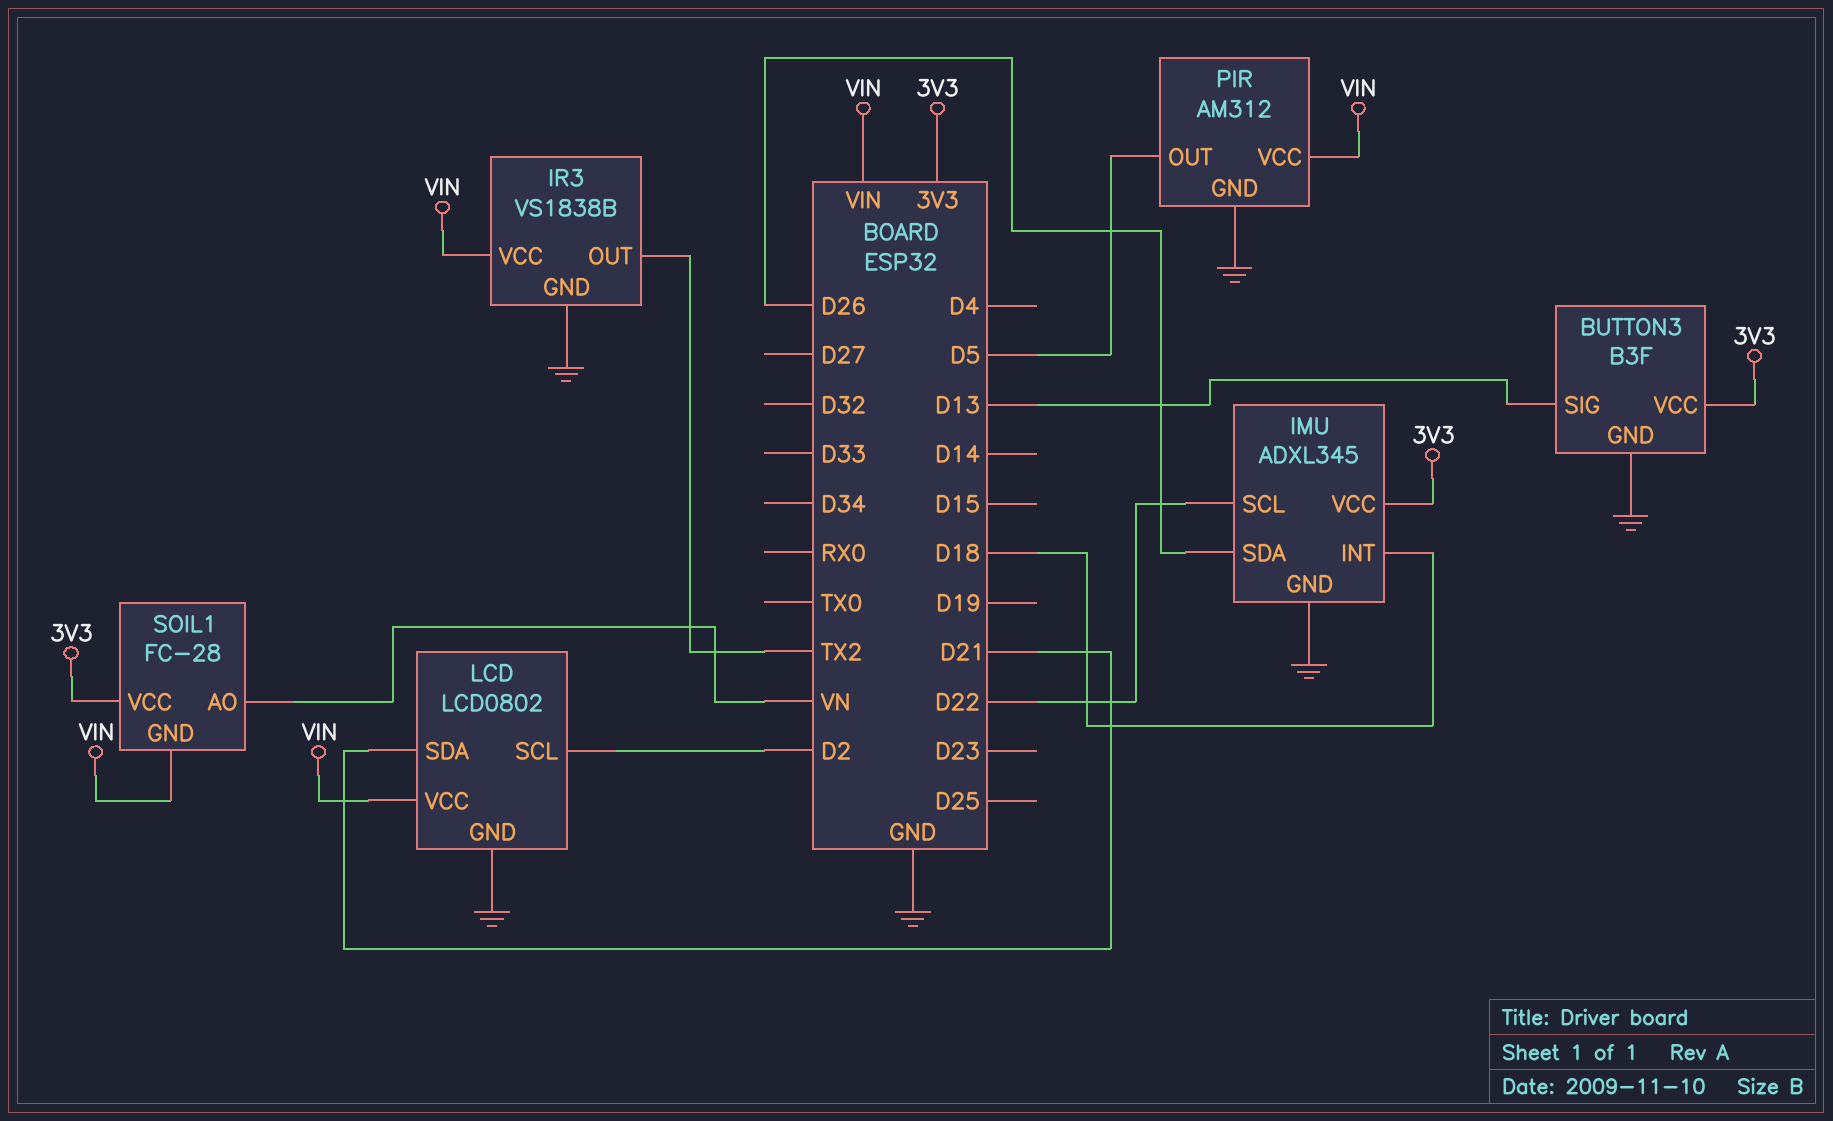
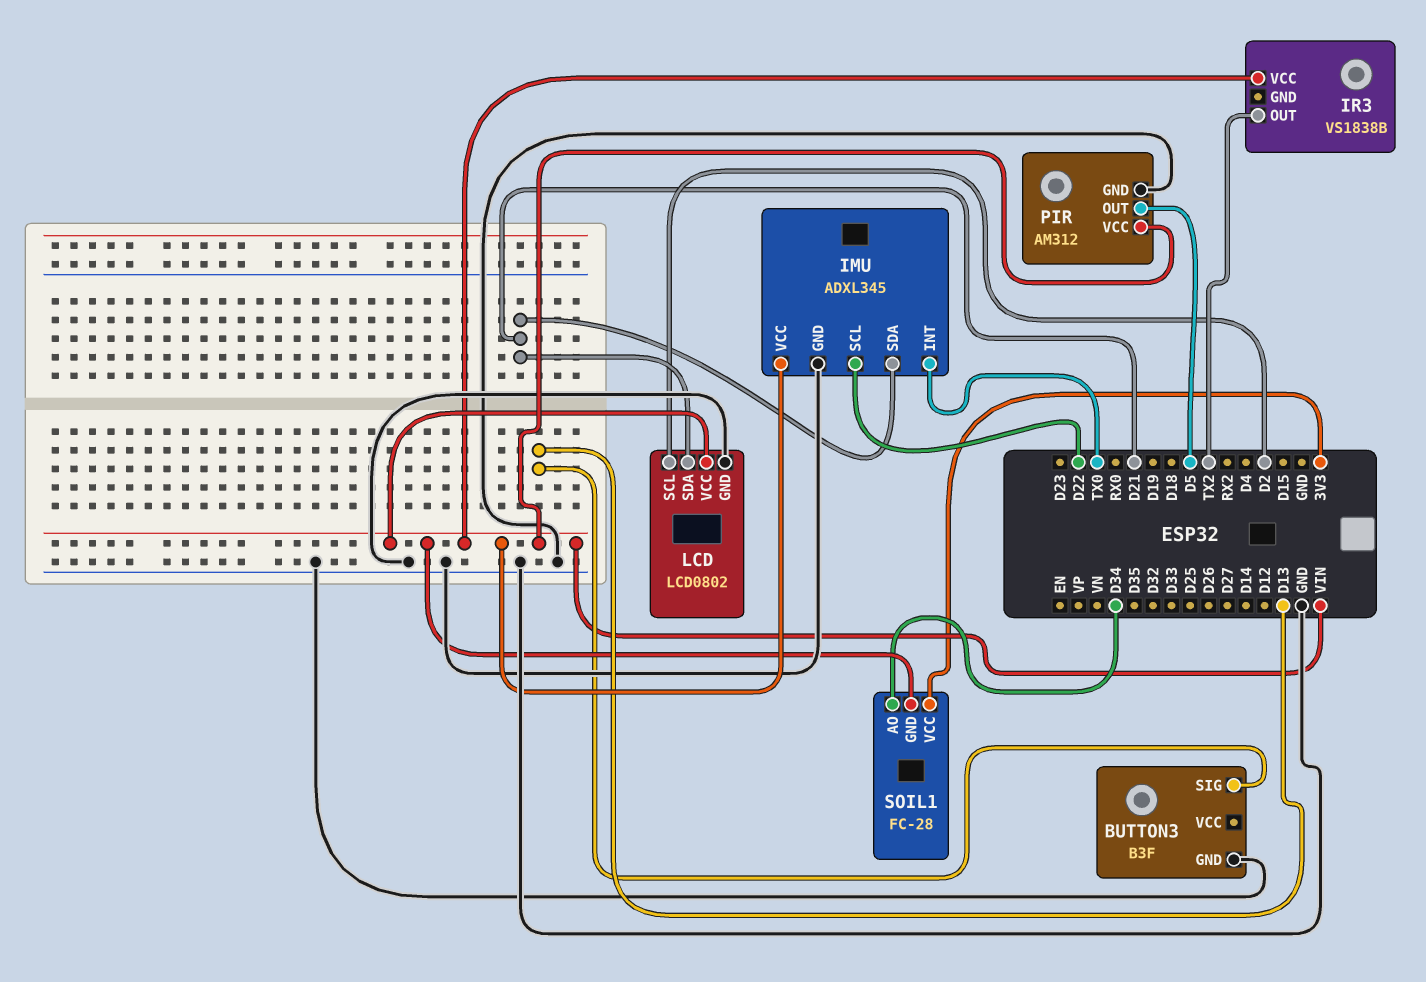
BUTTON3 pin VCC: 3V3 -> none
IMU pin INT: D18 -> TX0
IMU pin SDA: D26 -> D21
IMU pin VCC: 3V3 -> VIN
IR3 pin GND: GND -> none
SOIL1 pin AO: VN -> D34

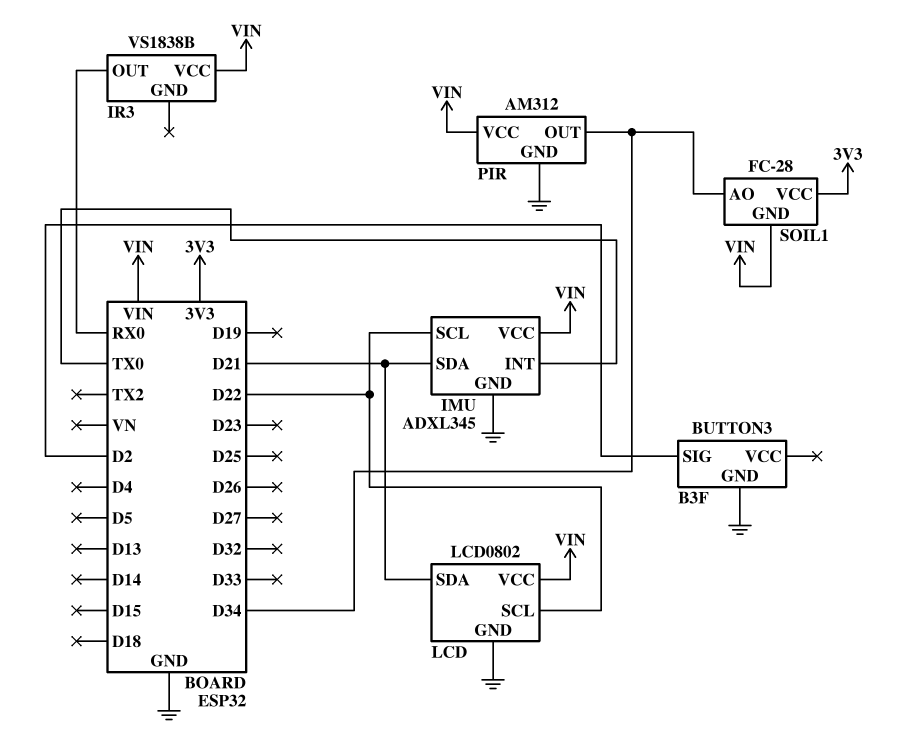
BUTTON3 pin SIG: D13 -> D2
IR3 pin OUT: TX2 -> RX0
LCD pin SCL: D2 -> D22
PIR pin OUT: D5 -> D34

